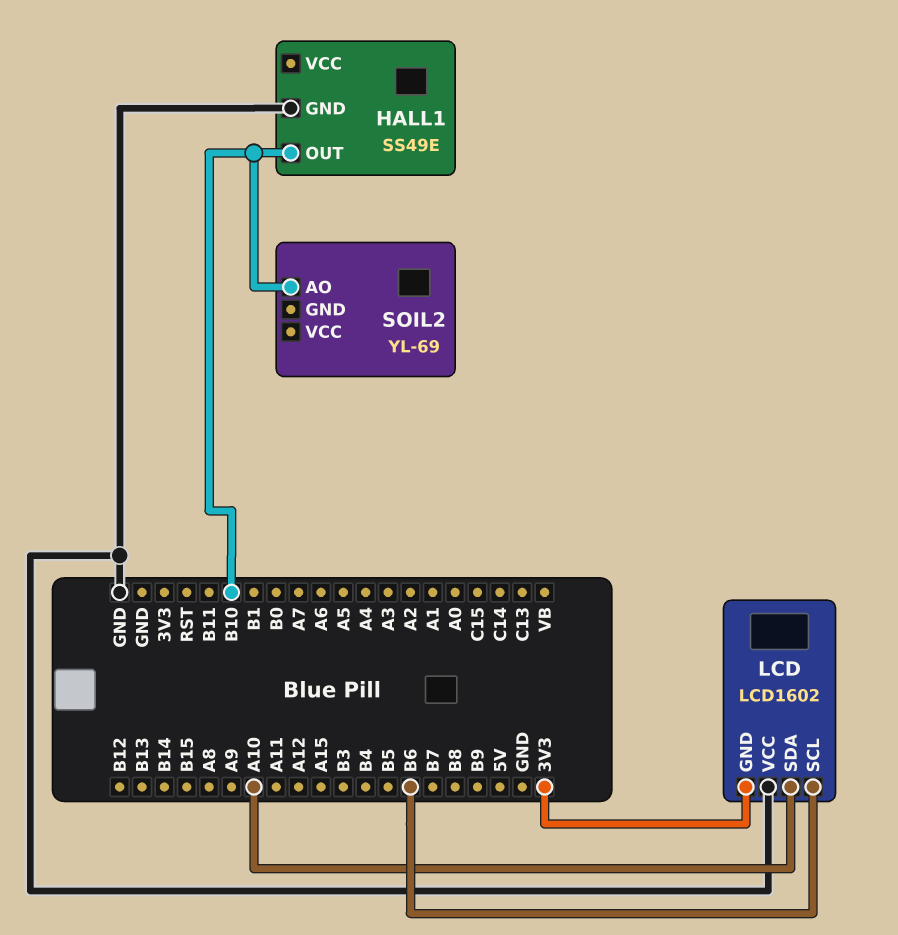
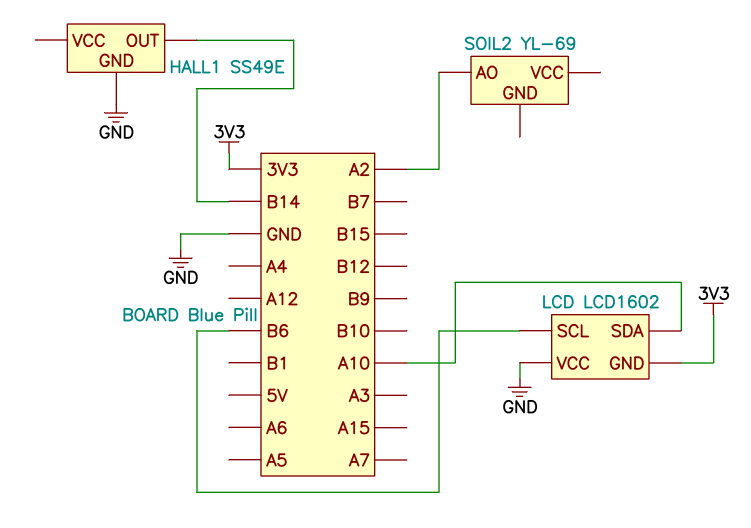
HALL1 pin OUT: B10 -> B14
SOIL2 pin AO: B10 -> A2

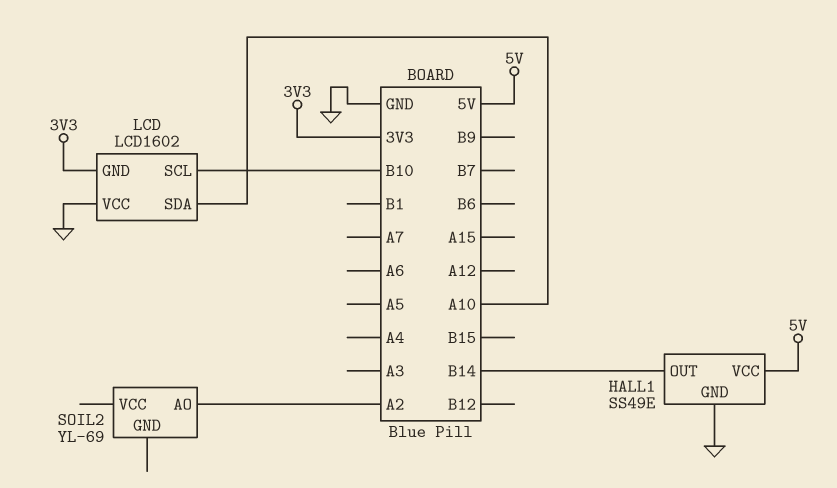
HALL1 pin VCC: none -> 5V
LCD pin SCL: B6 -> B10

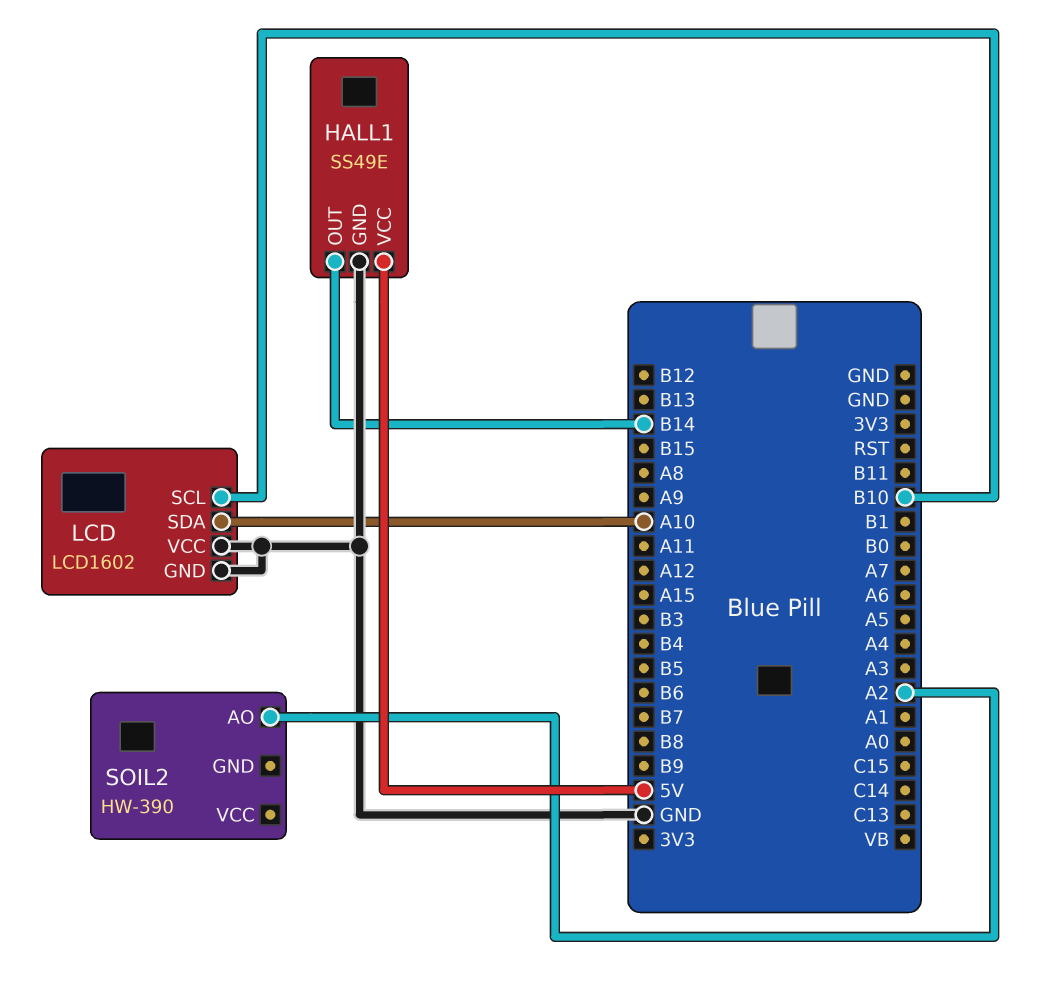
LCD pin GND: 3V3 -> GND
SOIL2: YL-69 -> HW-390

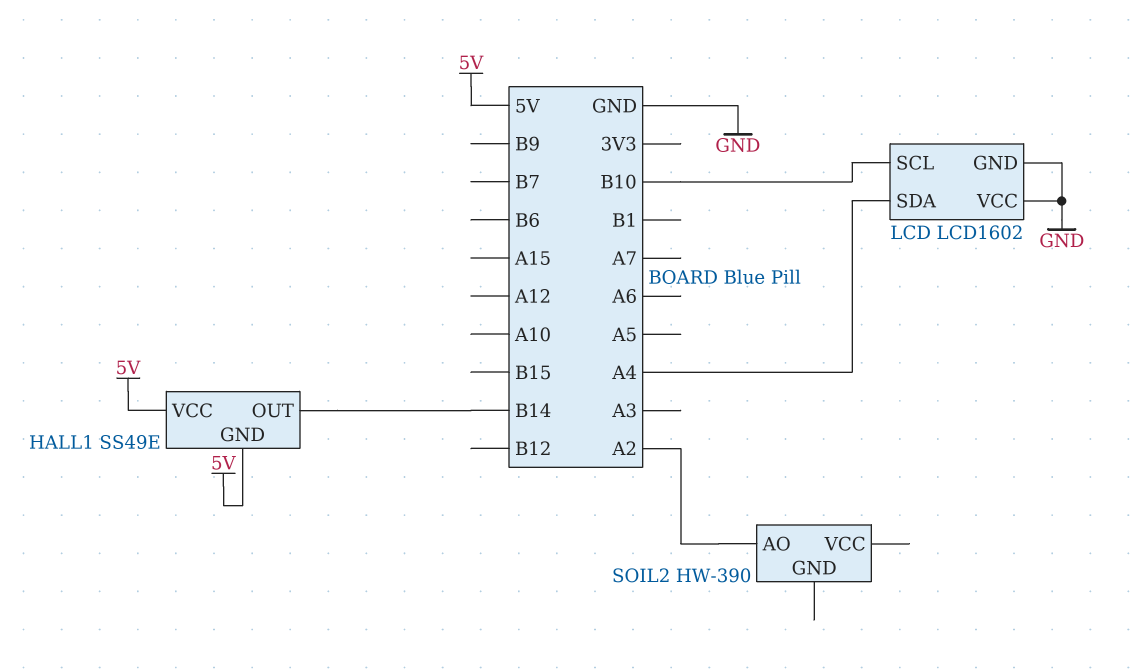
HALL1 pin GND: GND -> 5V
LCD pin SDA: A10 -> A4

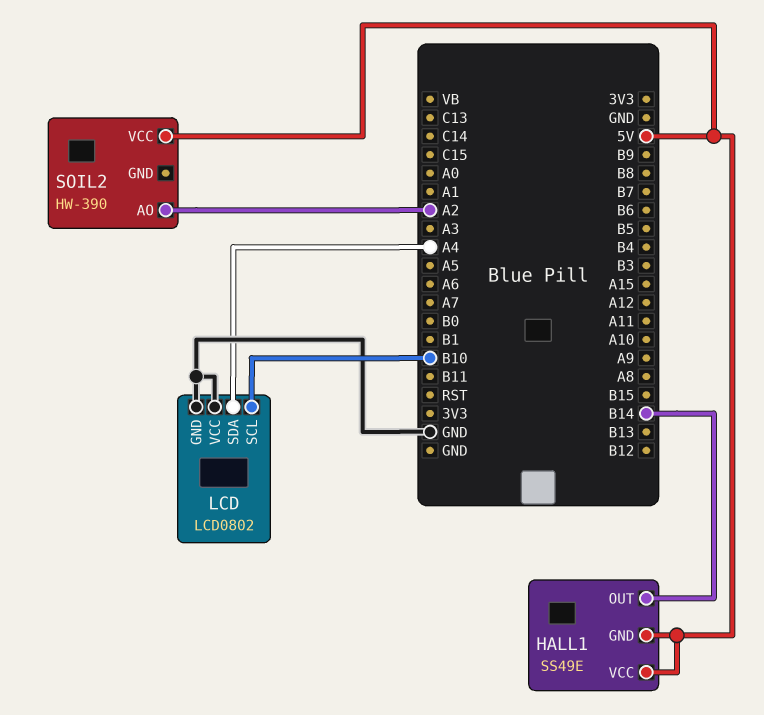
LCD: LCD1602 -> LCD0802
SOIL2 pin VCC: none -> 5V

